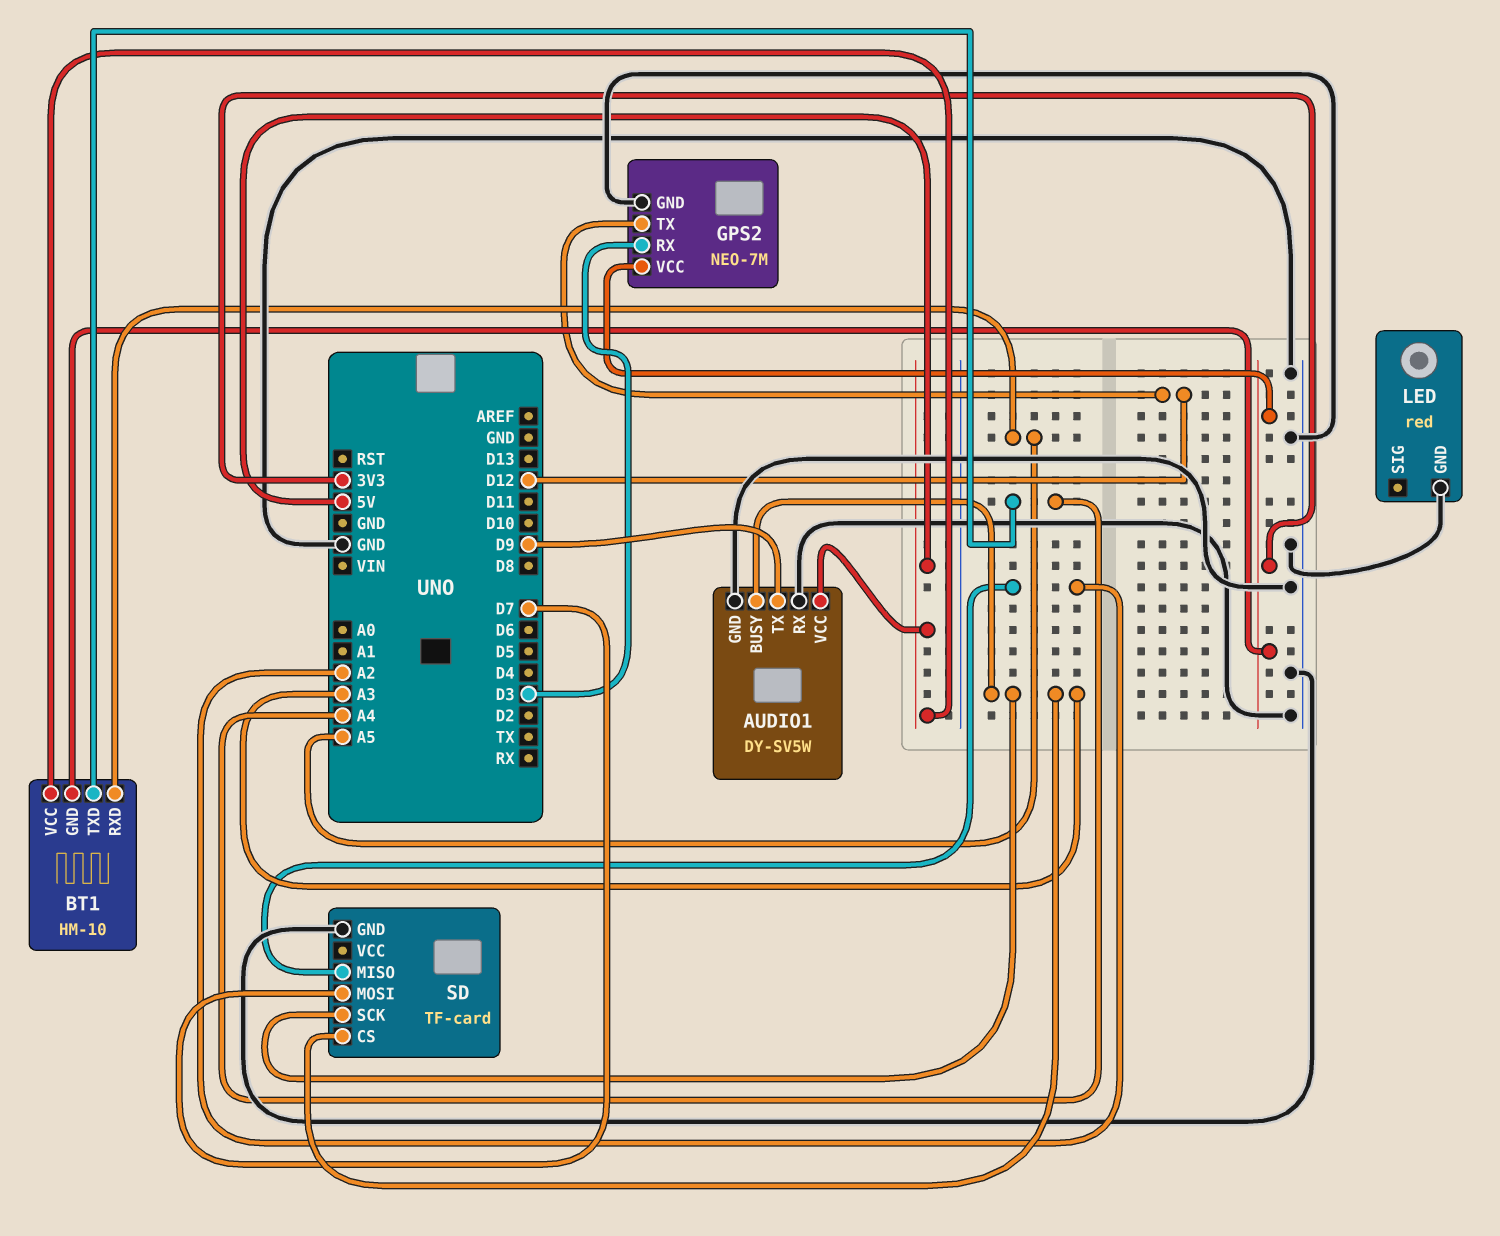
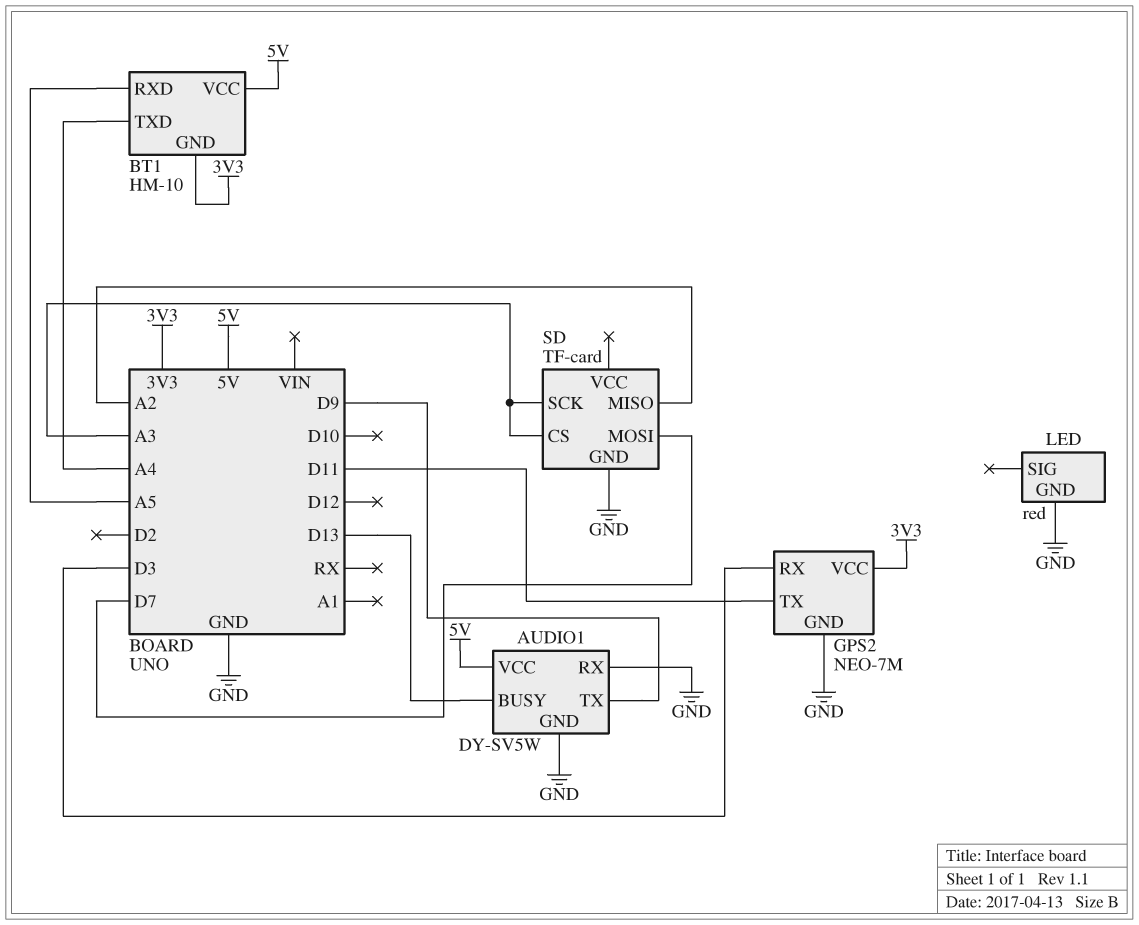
AUDIO1 pin BUSY: A3 -> D13
GPS2 pin TX: D12 -> D11

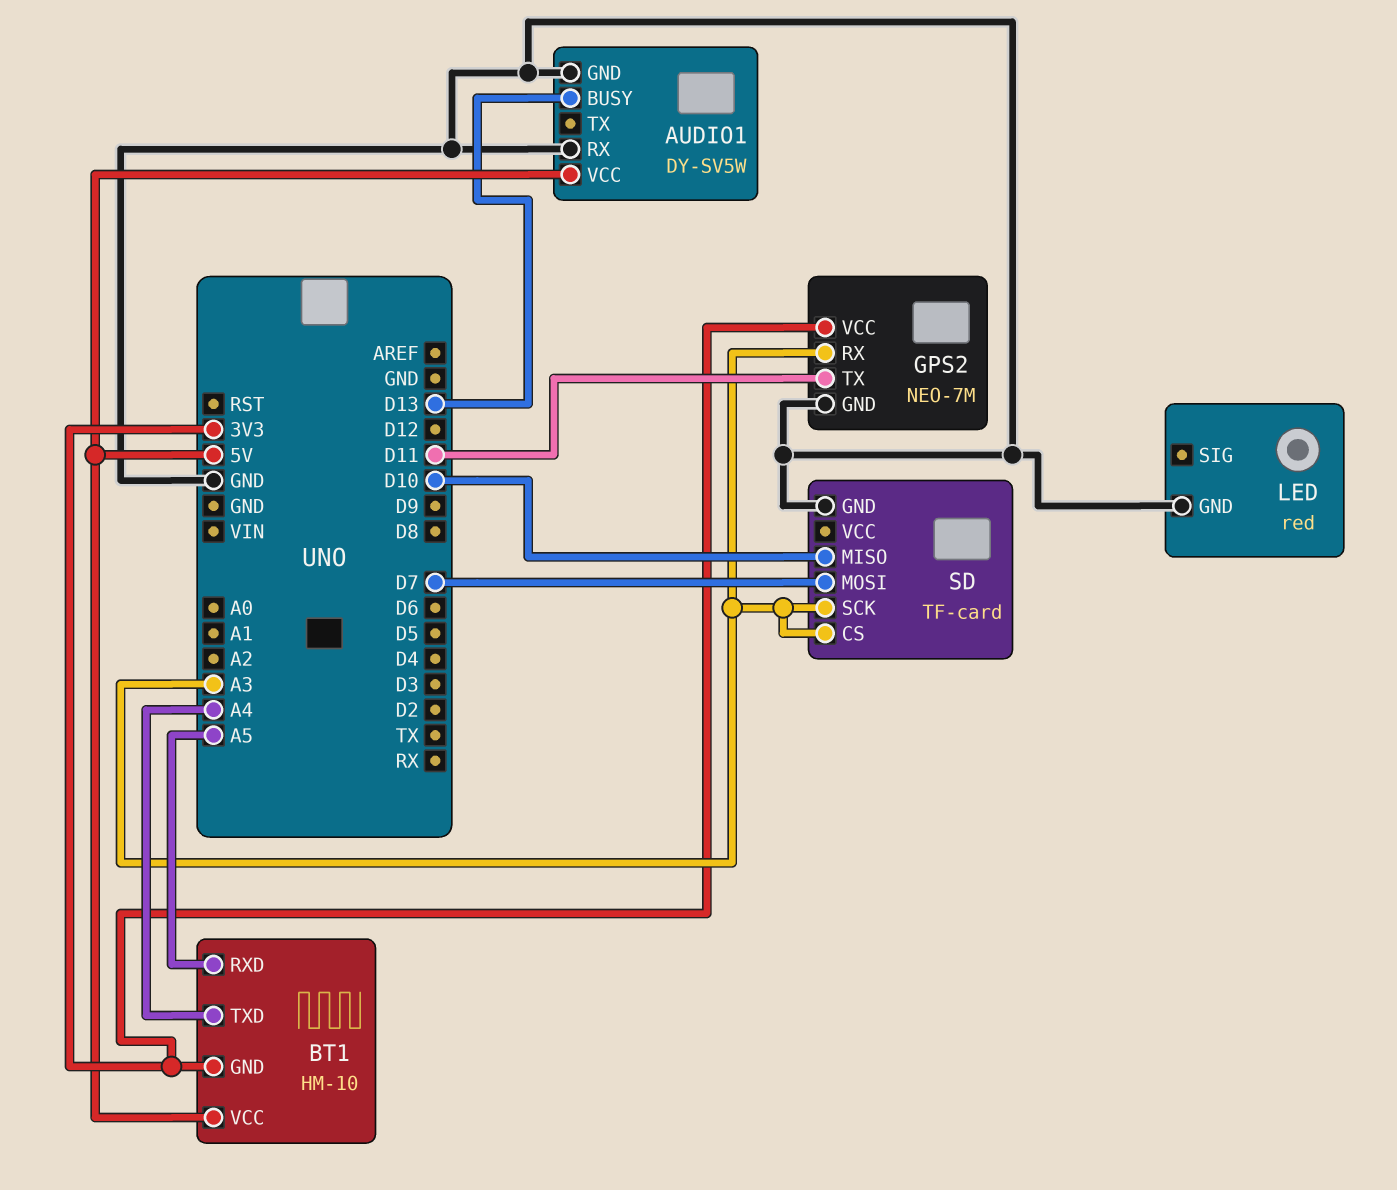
AUDIO1 pin TX: D9 -> none
GPS2 pin RX: D3 -> A3
SD pin MISO: A2 -> D10

